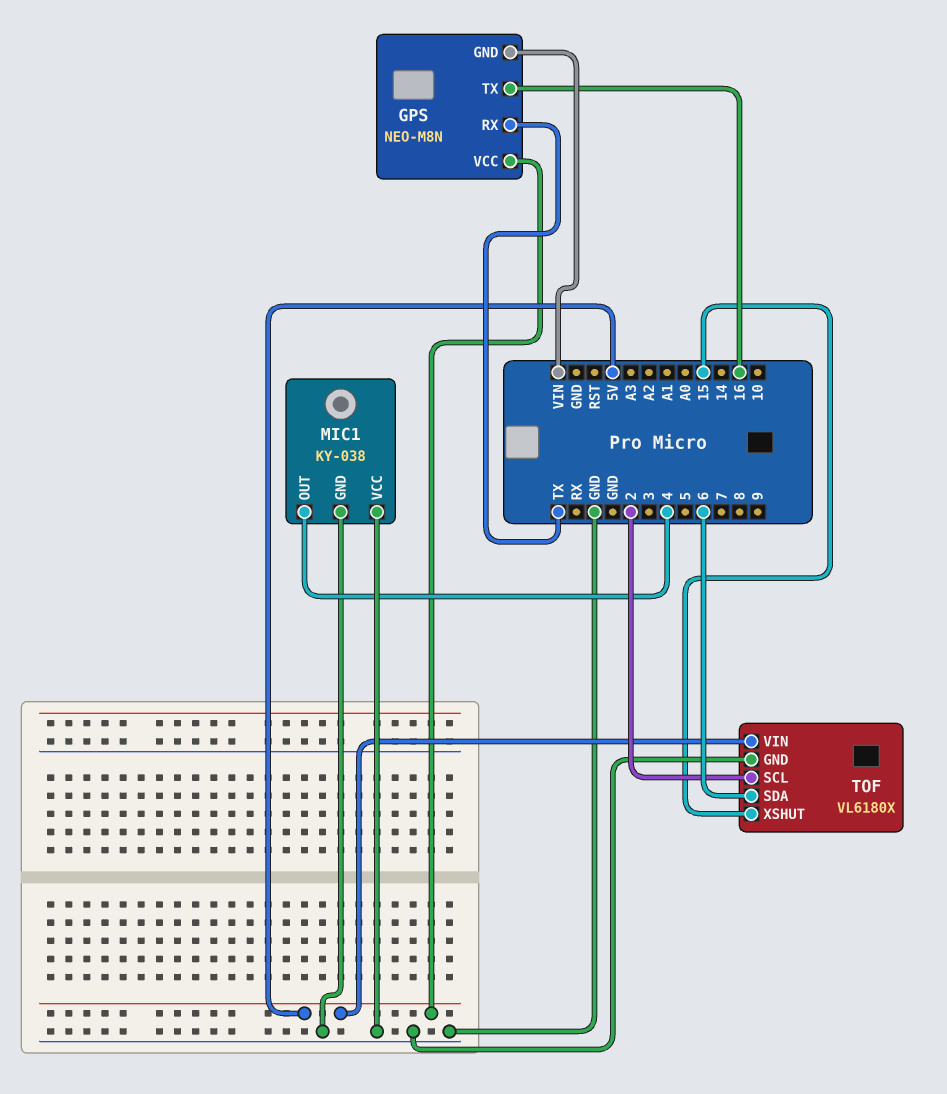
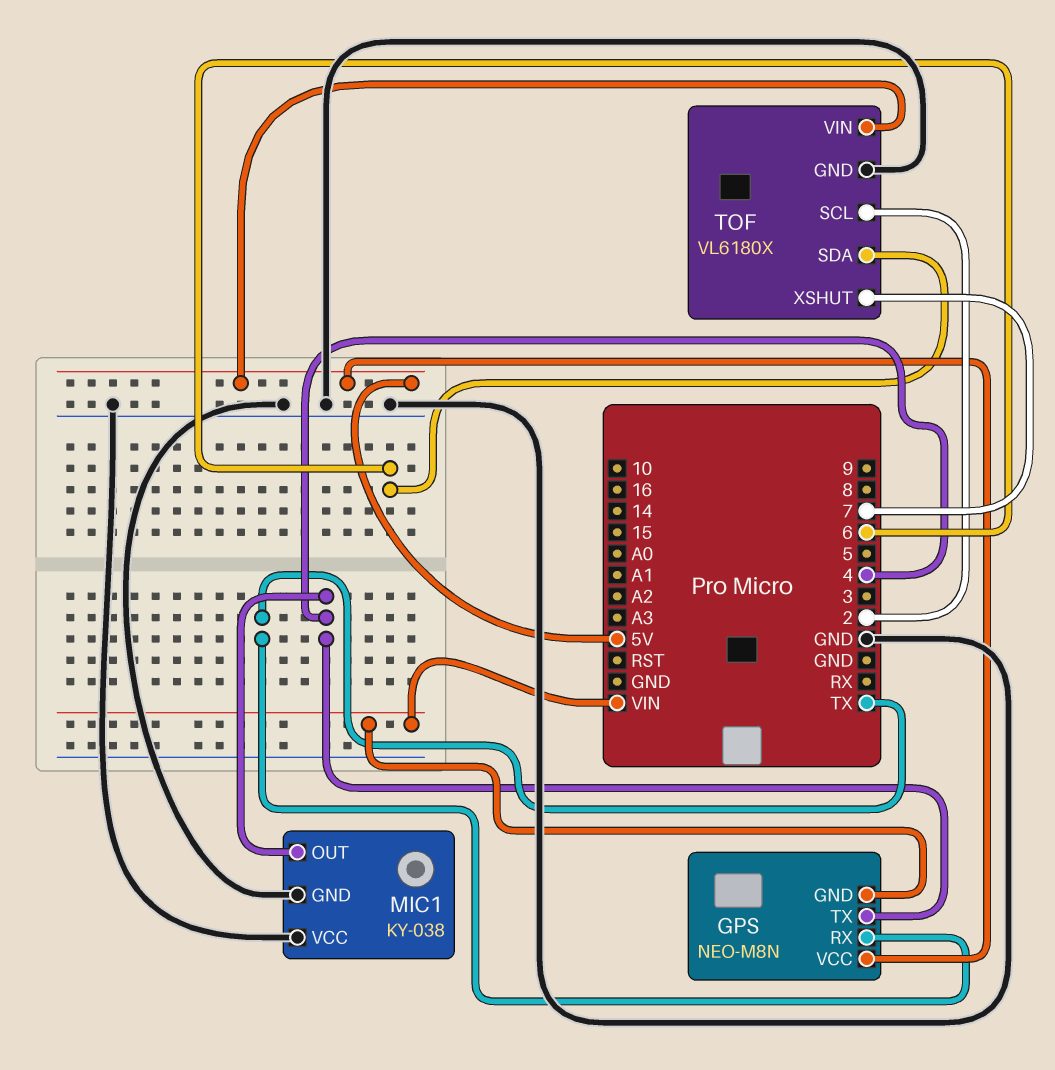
GPS pin TX: 16 -> 4
TOF pin XSHUT: 15 -> 7

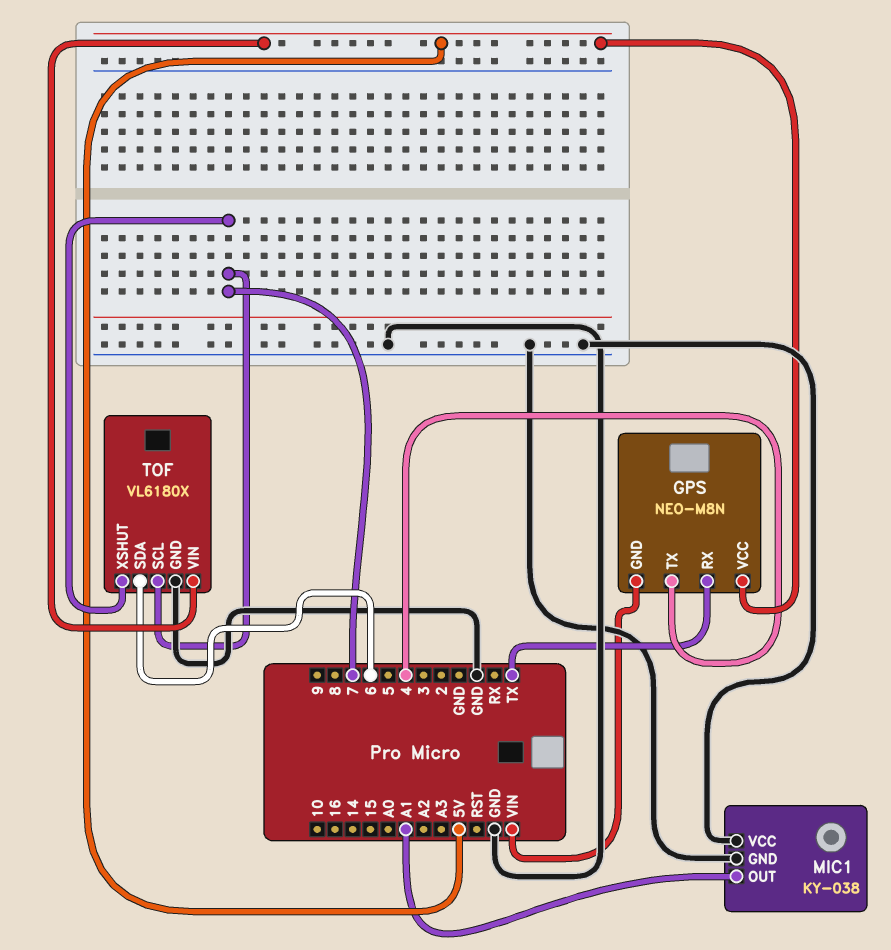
MIC1 pin OUT: 4 -> A1
TOF pin SCL: 2 -> 7

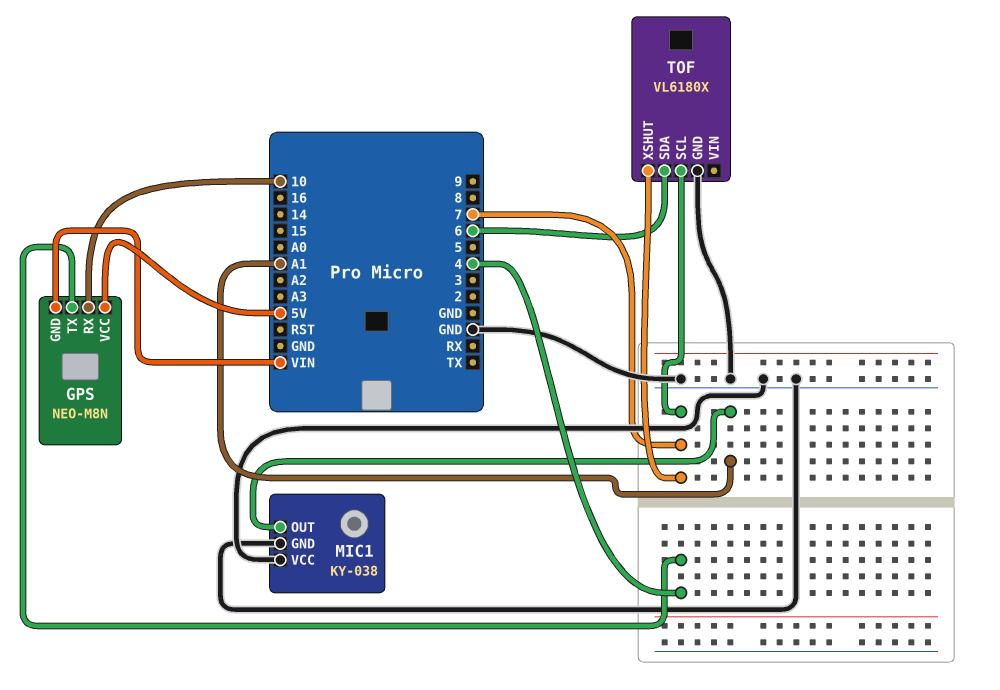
GPS pin RX: TX -> 10
TOF pin VIN: 5V -> none

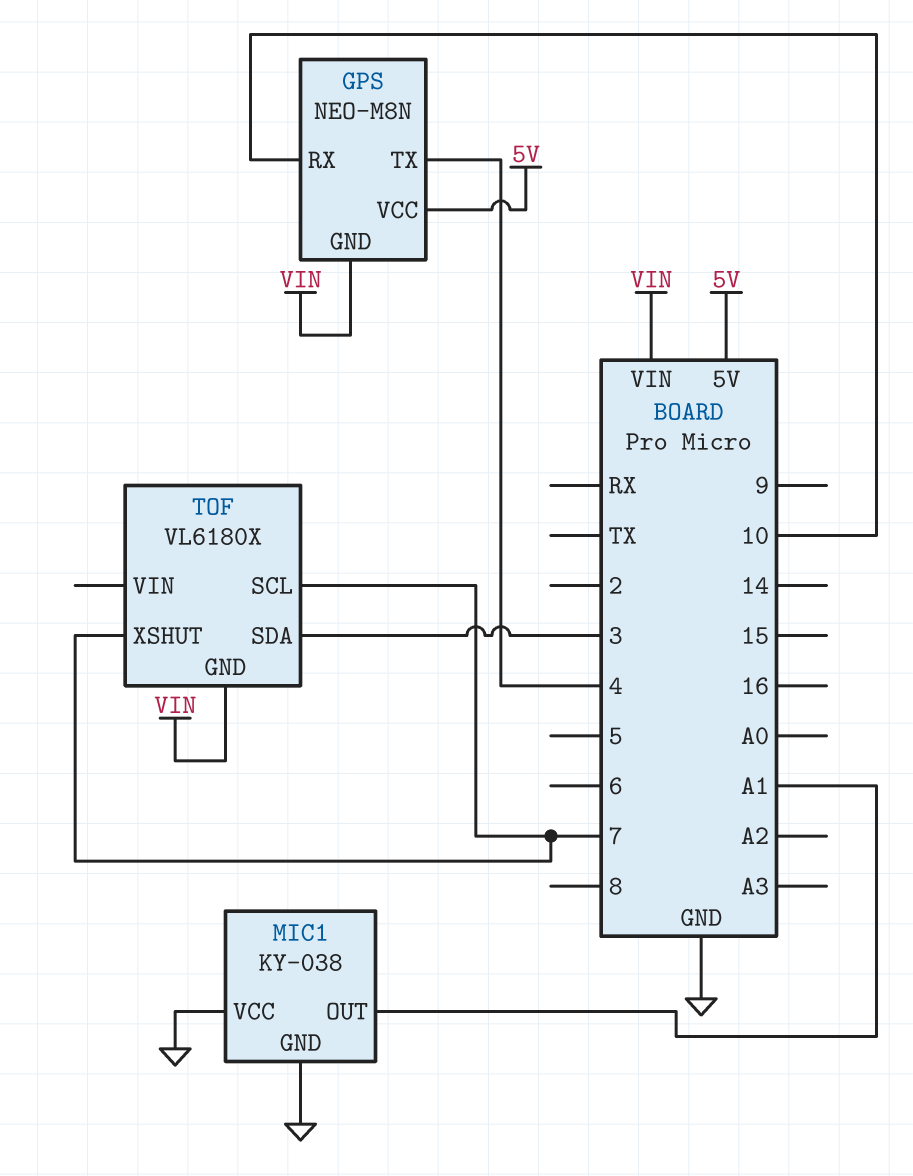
TOF pin GND: GND -> VIN
TOF pin SDA: 6 -> 3

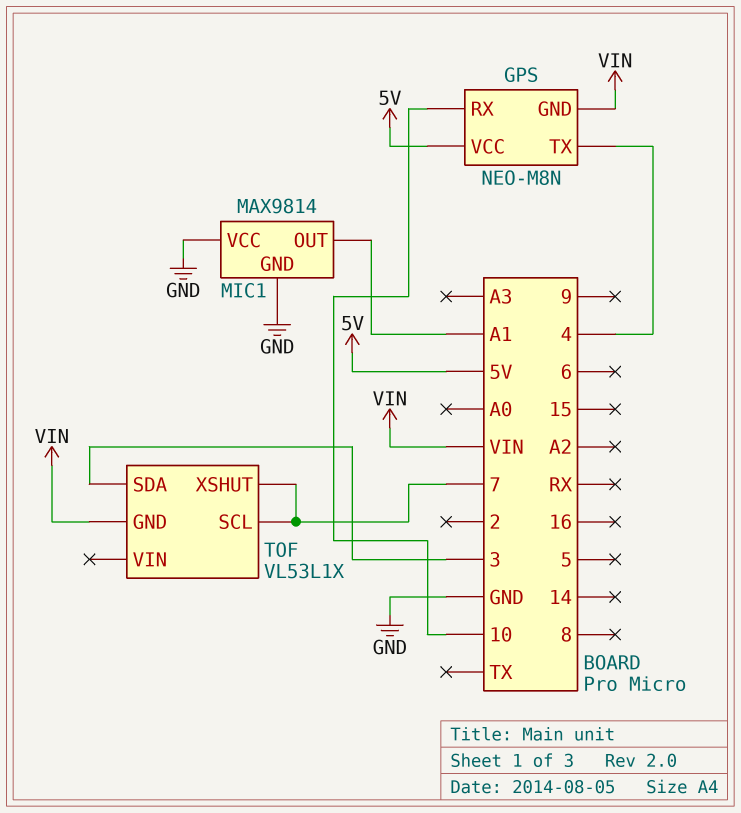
MIC1: KY-038 -> MAX9814
TOF: VL6180X -> VL53L1X

